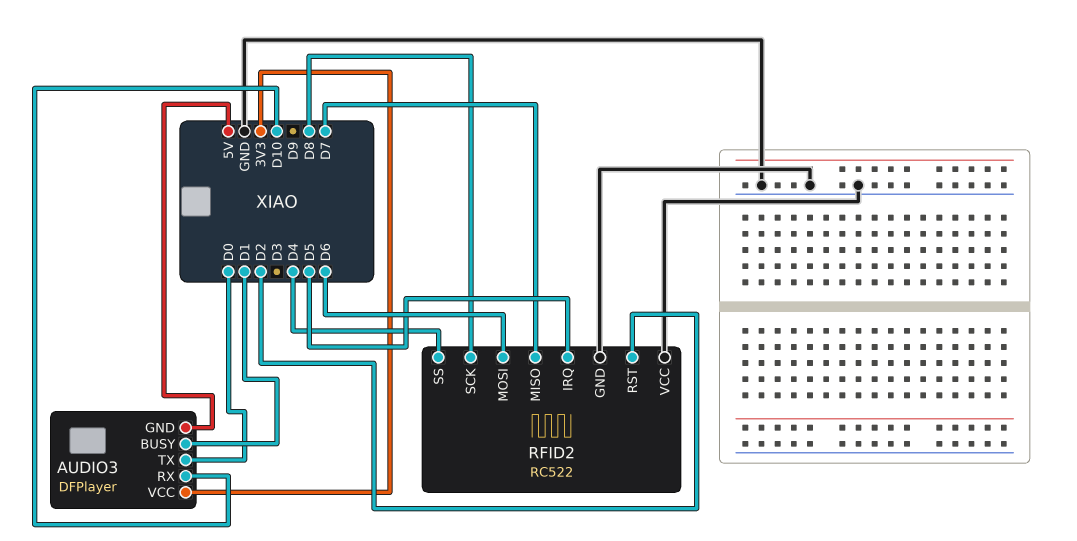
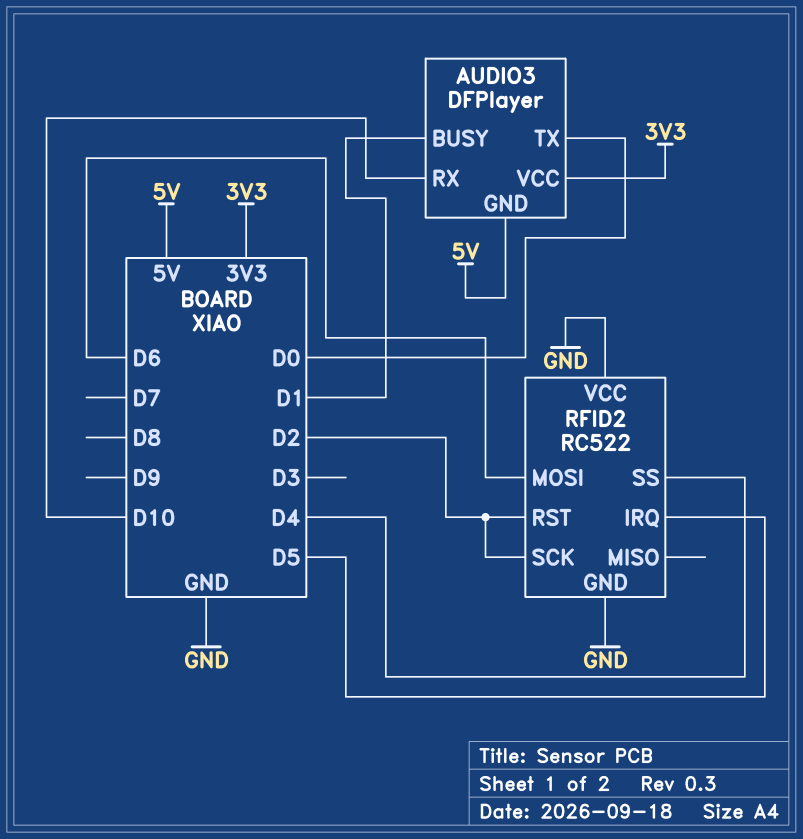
RFID2 pin MISO: D7 -> none
RFID2 pin SCK: D8 -> D2

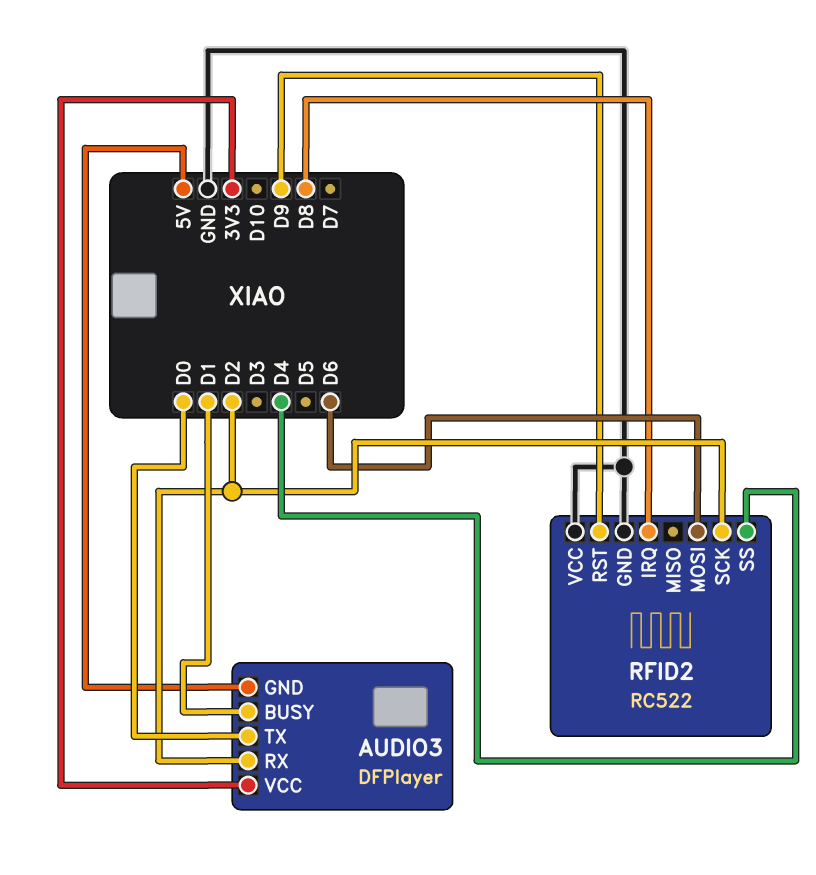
AUDIO3 pin RX: D10 -> D2
RFID2 pin IRQ: D5 -> D8
RFID2 pin RST: D2 -> D9

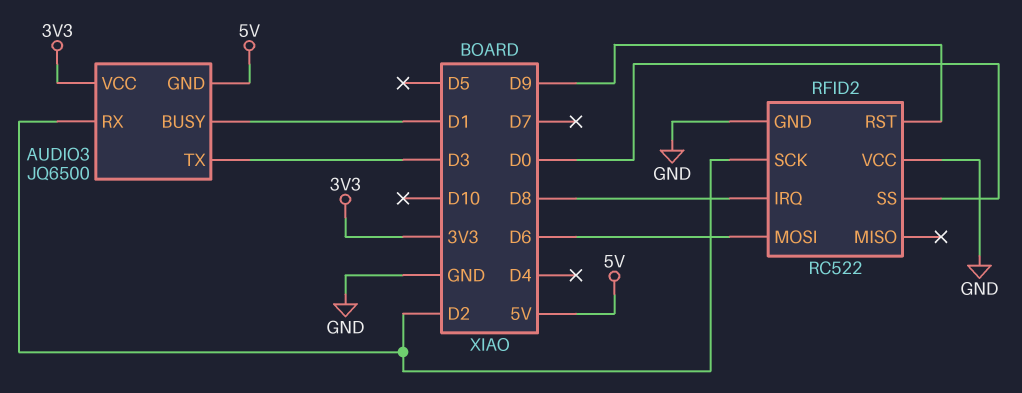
AUDIO3: DFPlayer -> JQ6500
AUDIO3 pin TX: D0 -> D3
RFID2 pin SS: D4 -> D0

